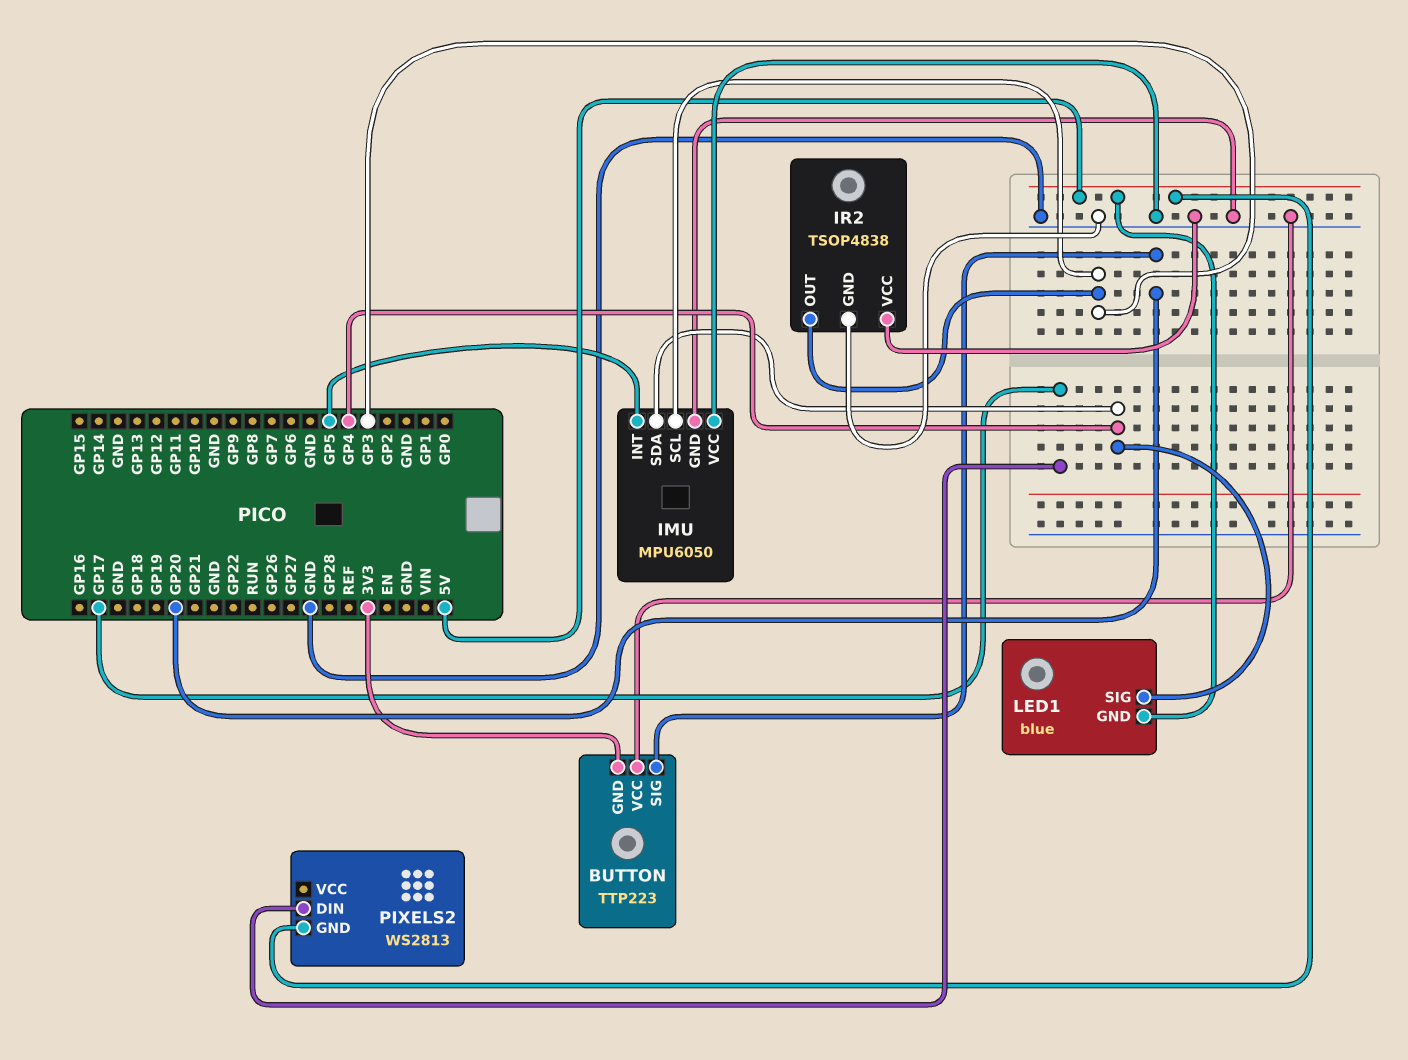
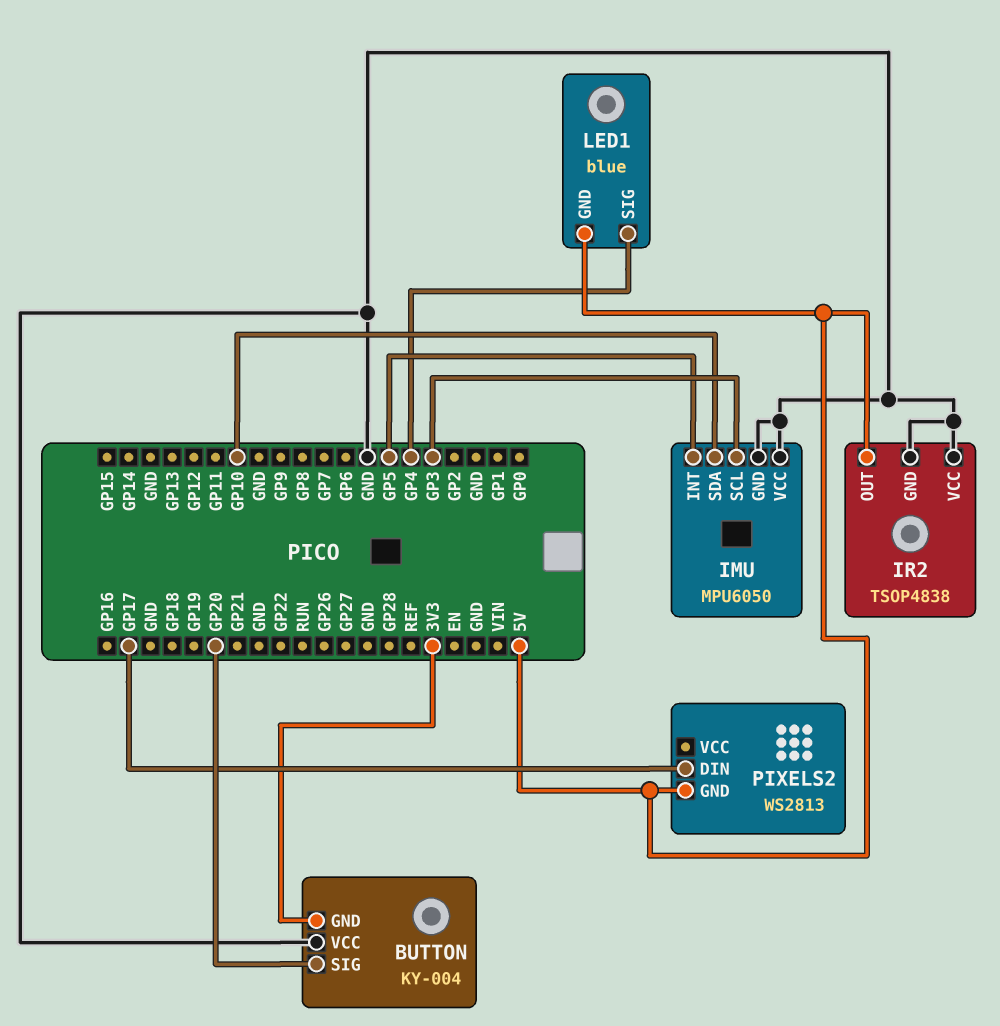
BUTTON: TTP223 -> KY-004
IMU pin SDA: GP4 -> GP10
IR2 pin OUT: GP3 -> 5V

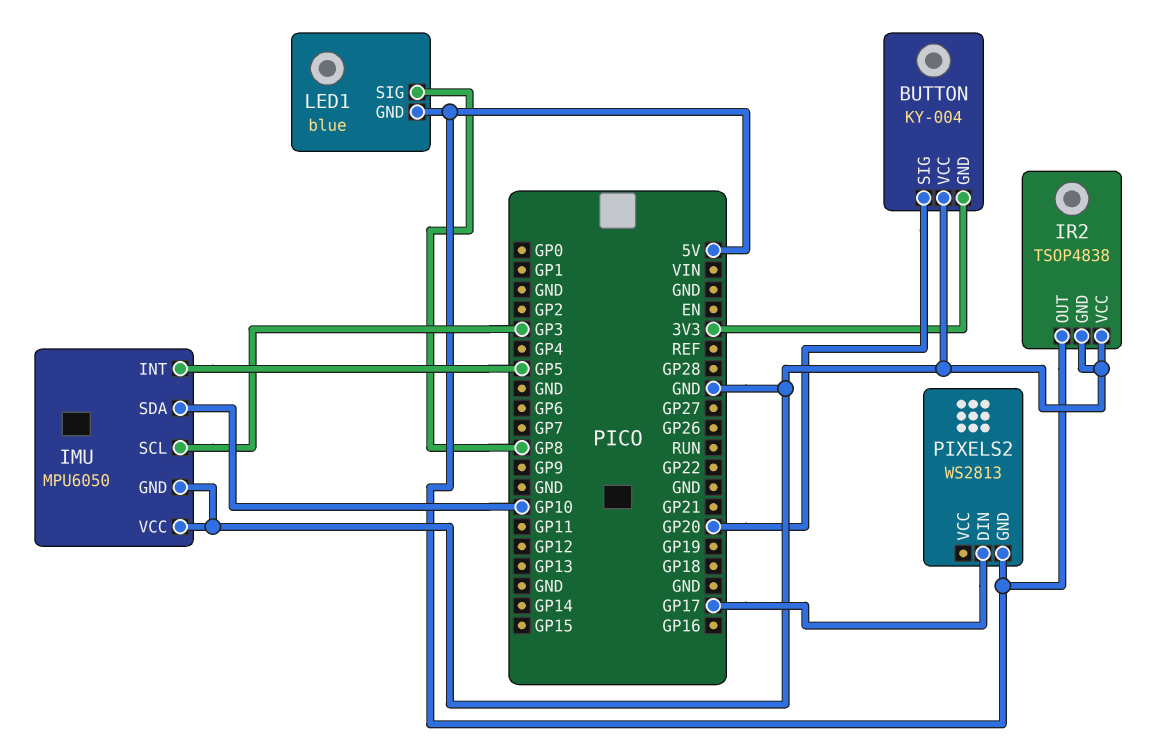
LED1 pin SIG: GP4 -> GP8

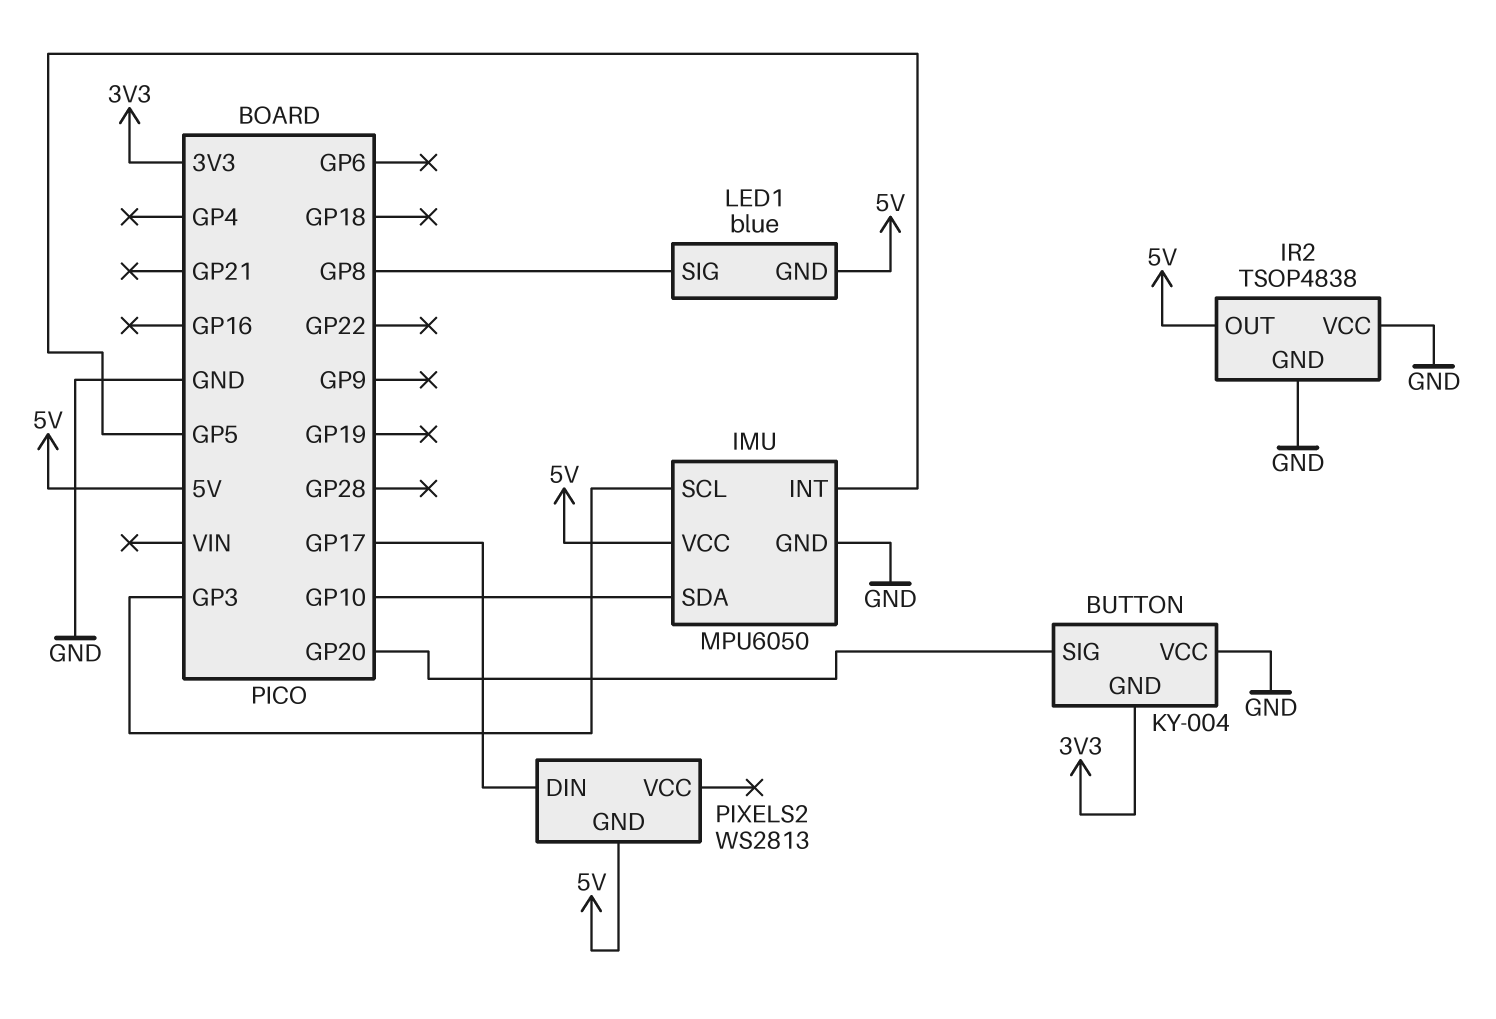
IMU pin VCC: GND -> 5V

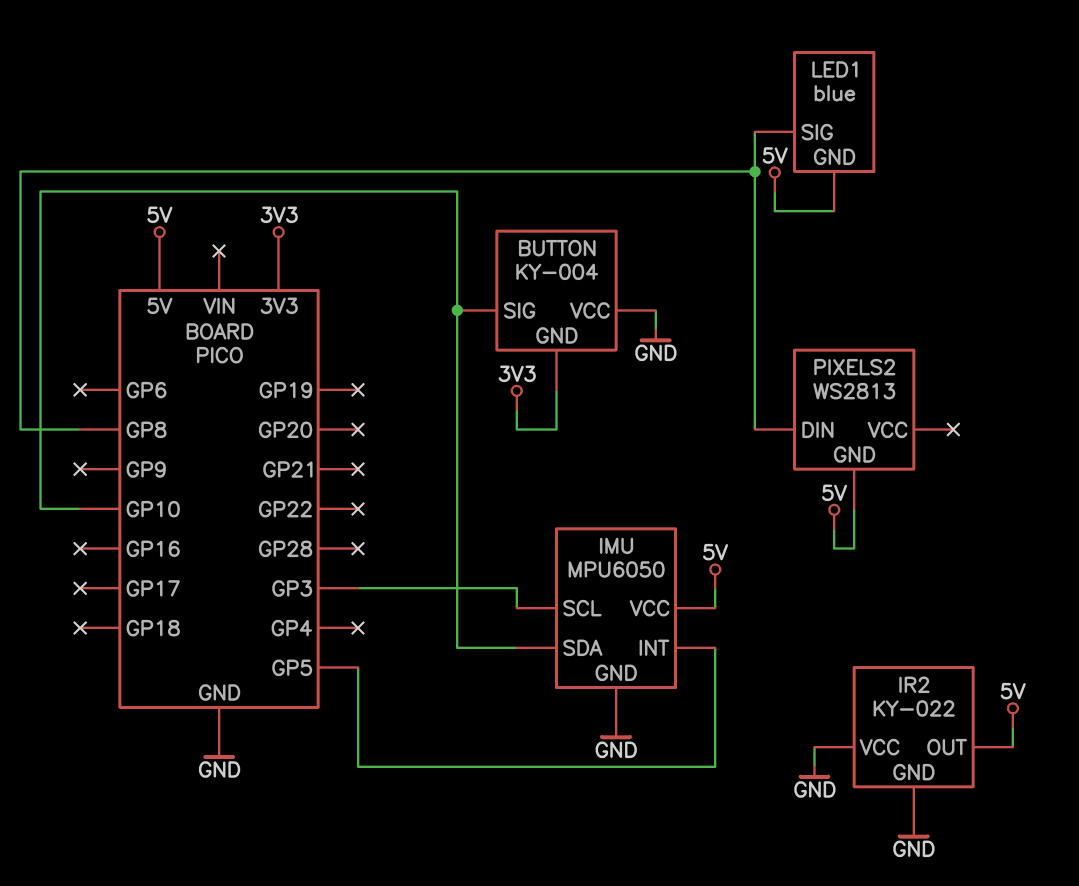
BUTTON pin SIG: GP20 -> GP10
IR2: TSOP4838 -> KY-022
PIXELS2 pin DIN: GP17 -> GP8

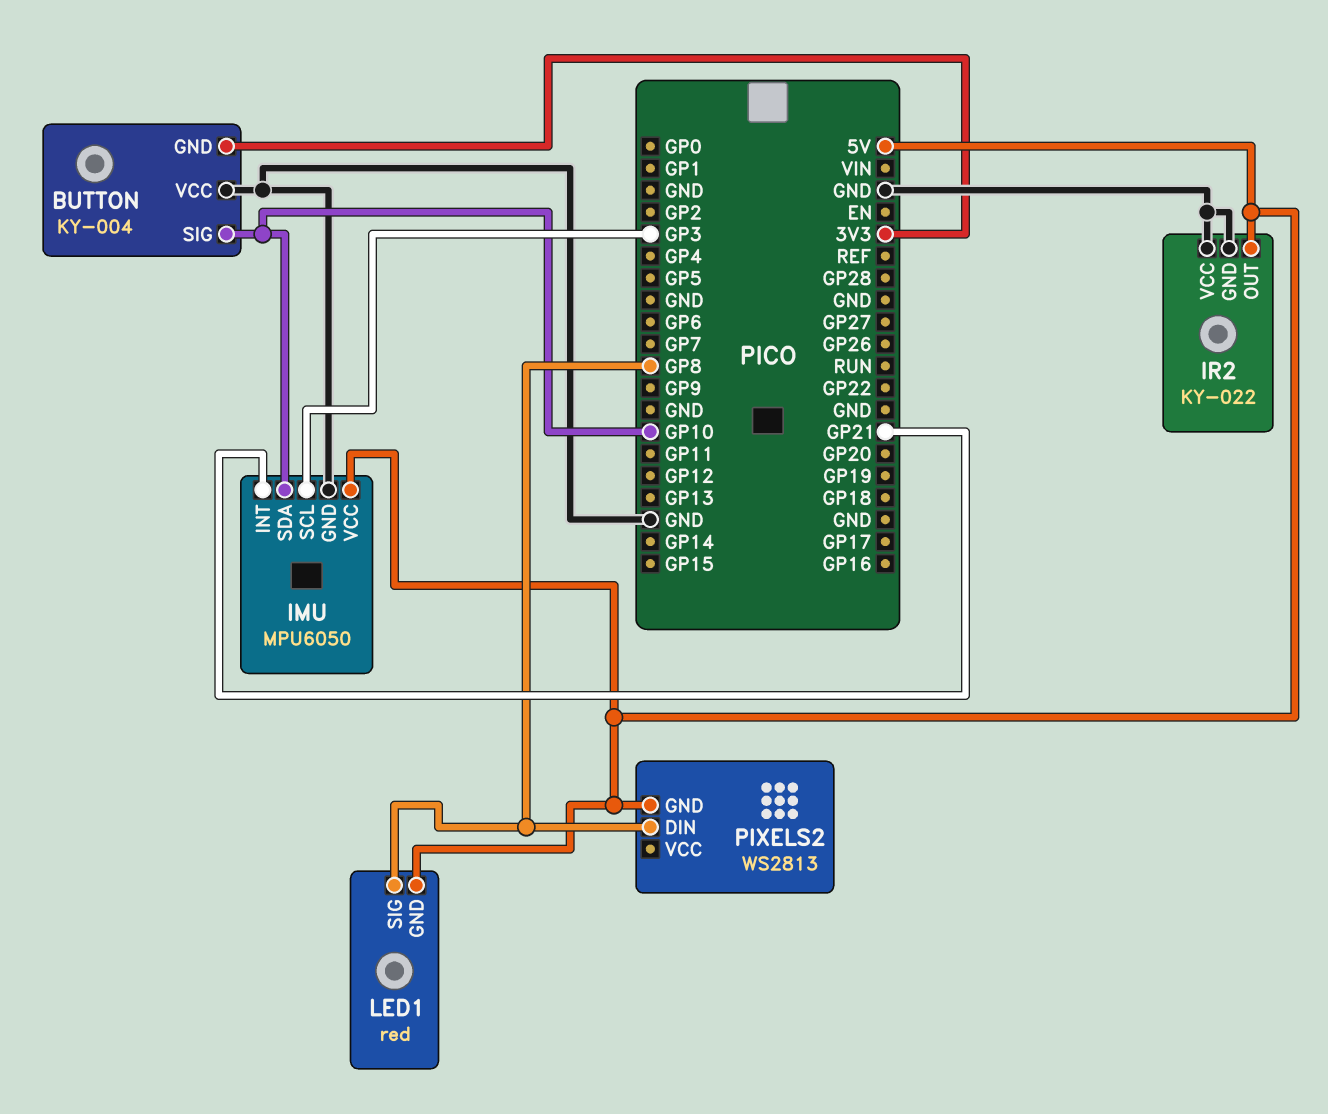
IMU pin INT: GP5 -> GP21
LED1: blue -> red

